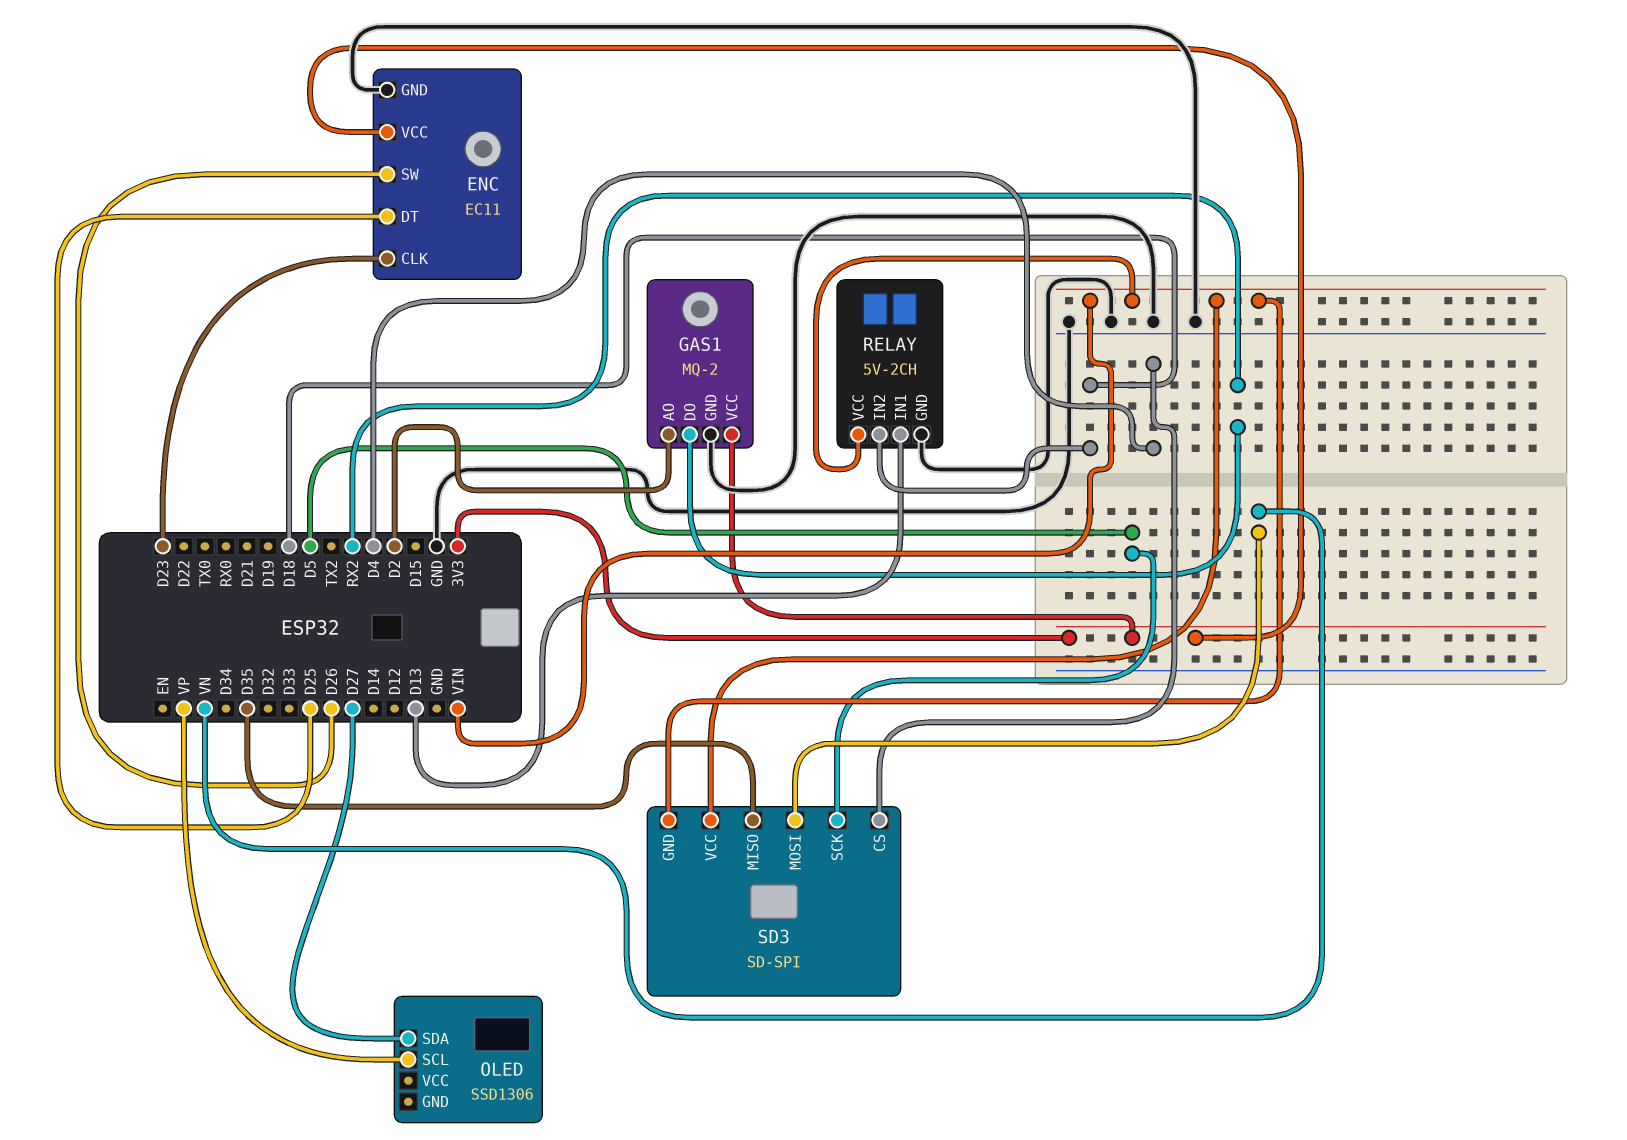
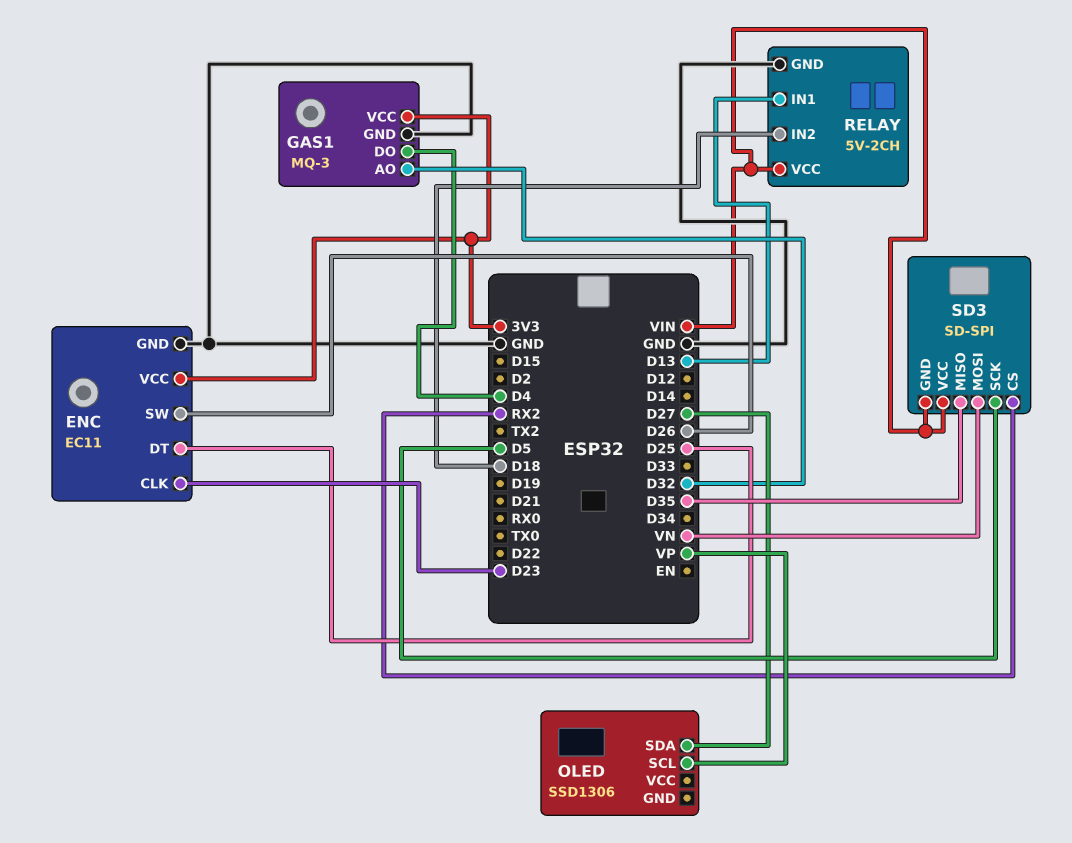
GAS1: MQ-2 -> MQ-3
GAS1 pin AO: D2 -> D32
GAS1 pin DO: RX2 -> D4
SD3 pin CS: D4 -> RX2

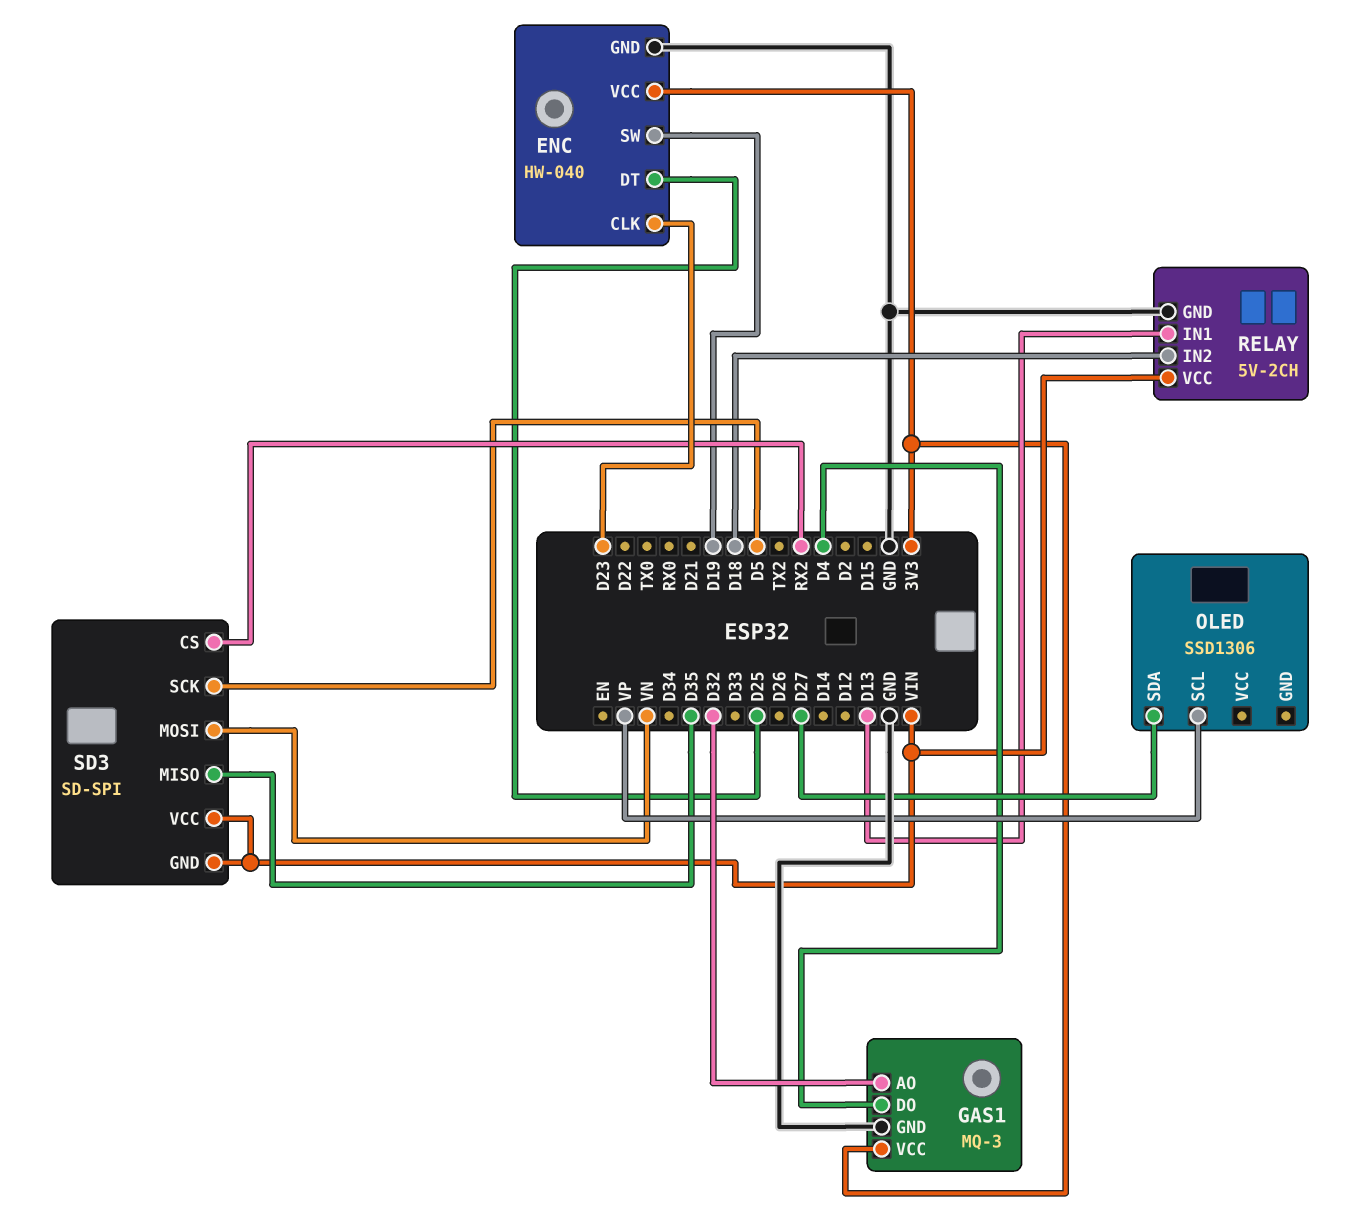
ENC: EC11 -> HW-040
ENC pin SW: D26 -> D19

